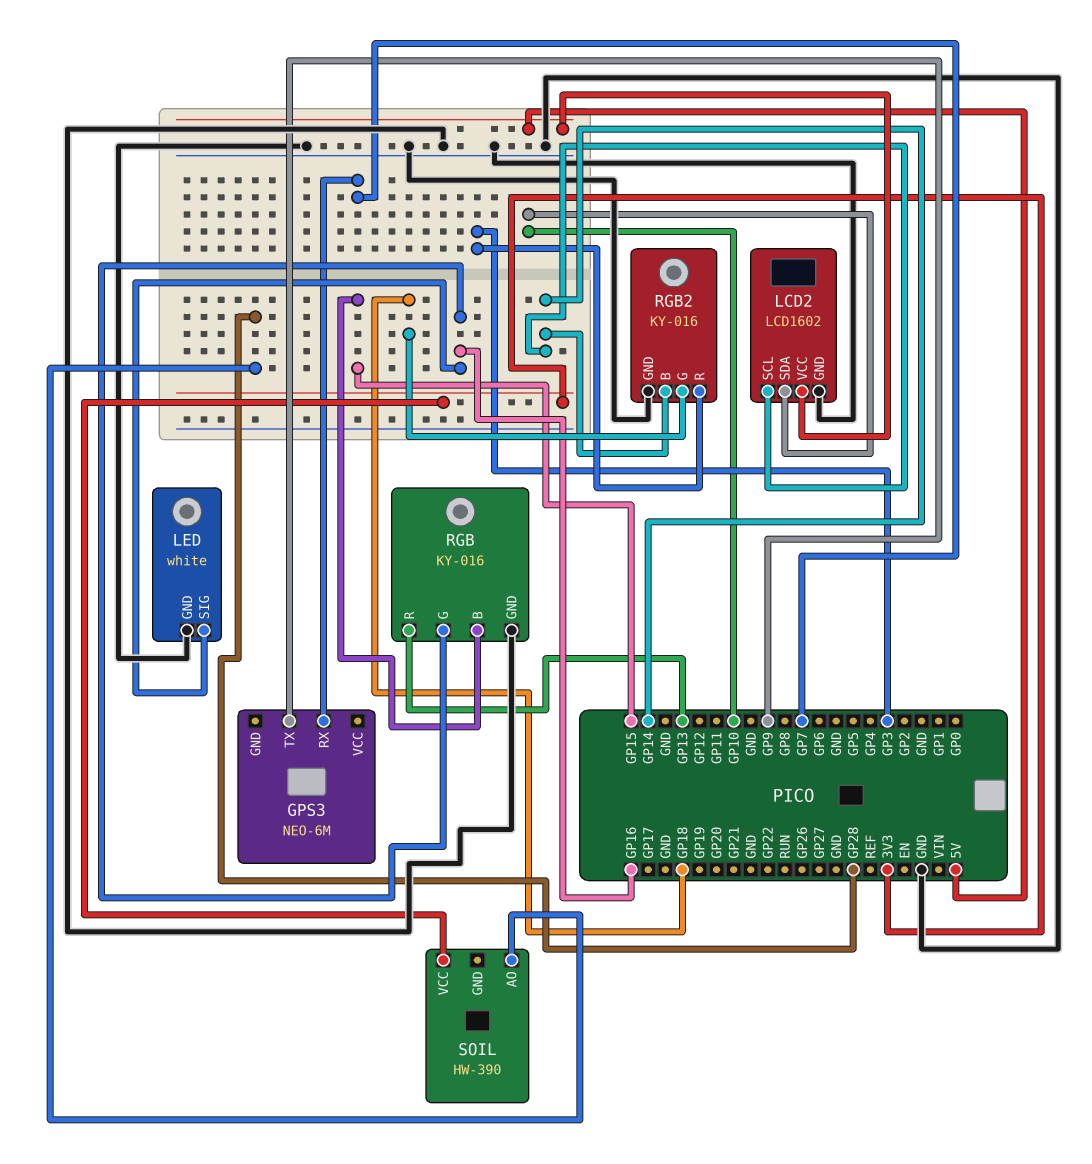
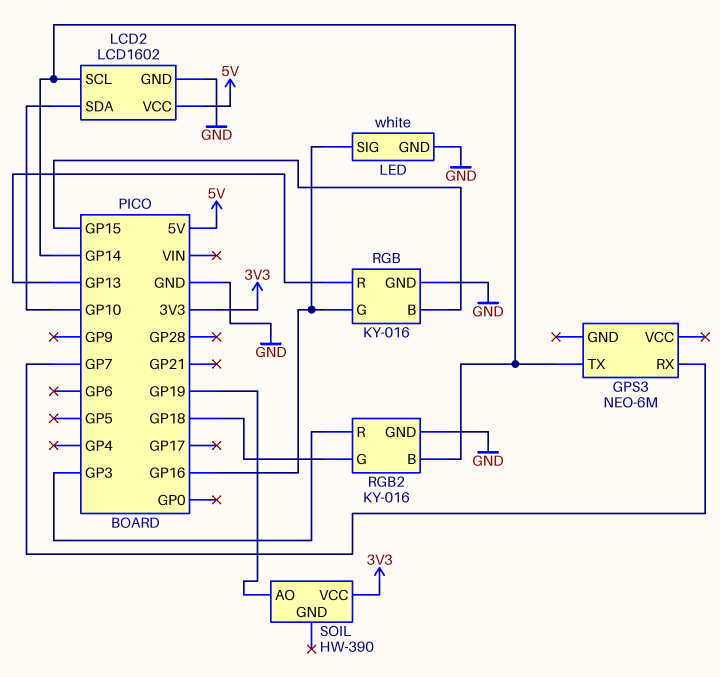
GPS3 pin TX: GP9 -> GP14
SOIL pin AO: GP28 -> GP19

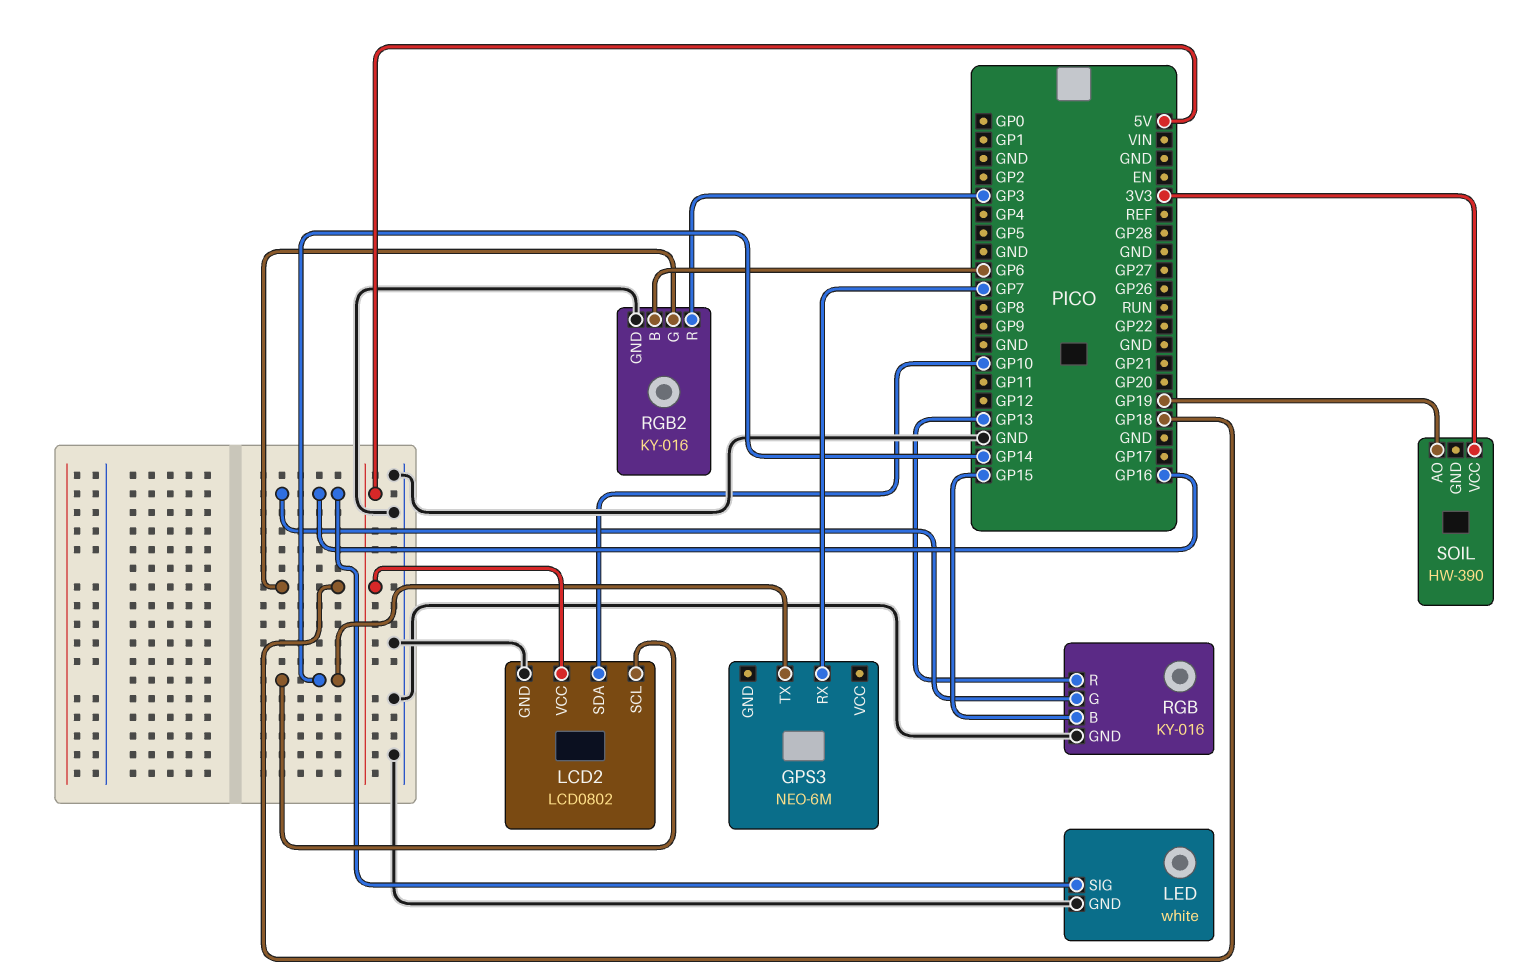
LCD2: LCD1602 -> LCD0802
RGB2 pin B: GP14 -> GP6

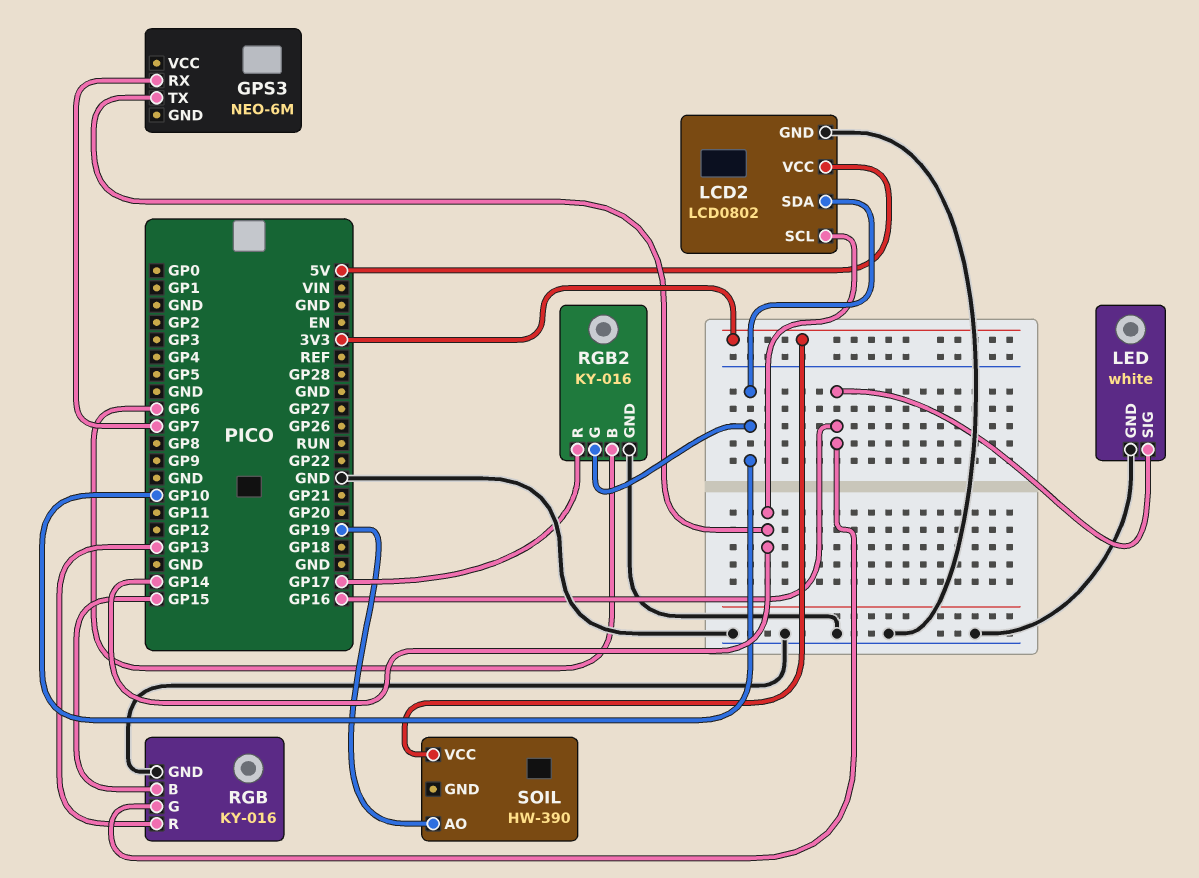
RGB2 pin G: GP18 -> GP10
RGB2 pin R: GP3 -> GP17

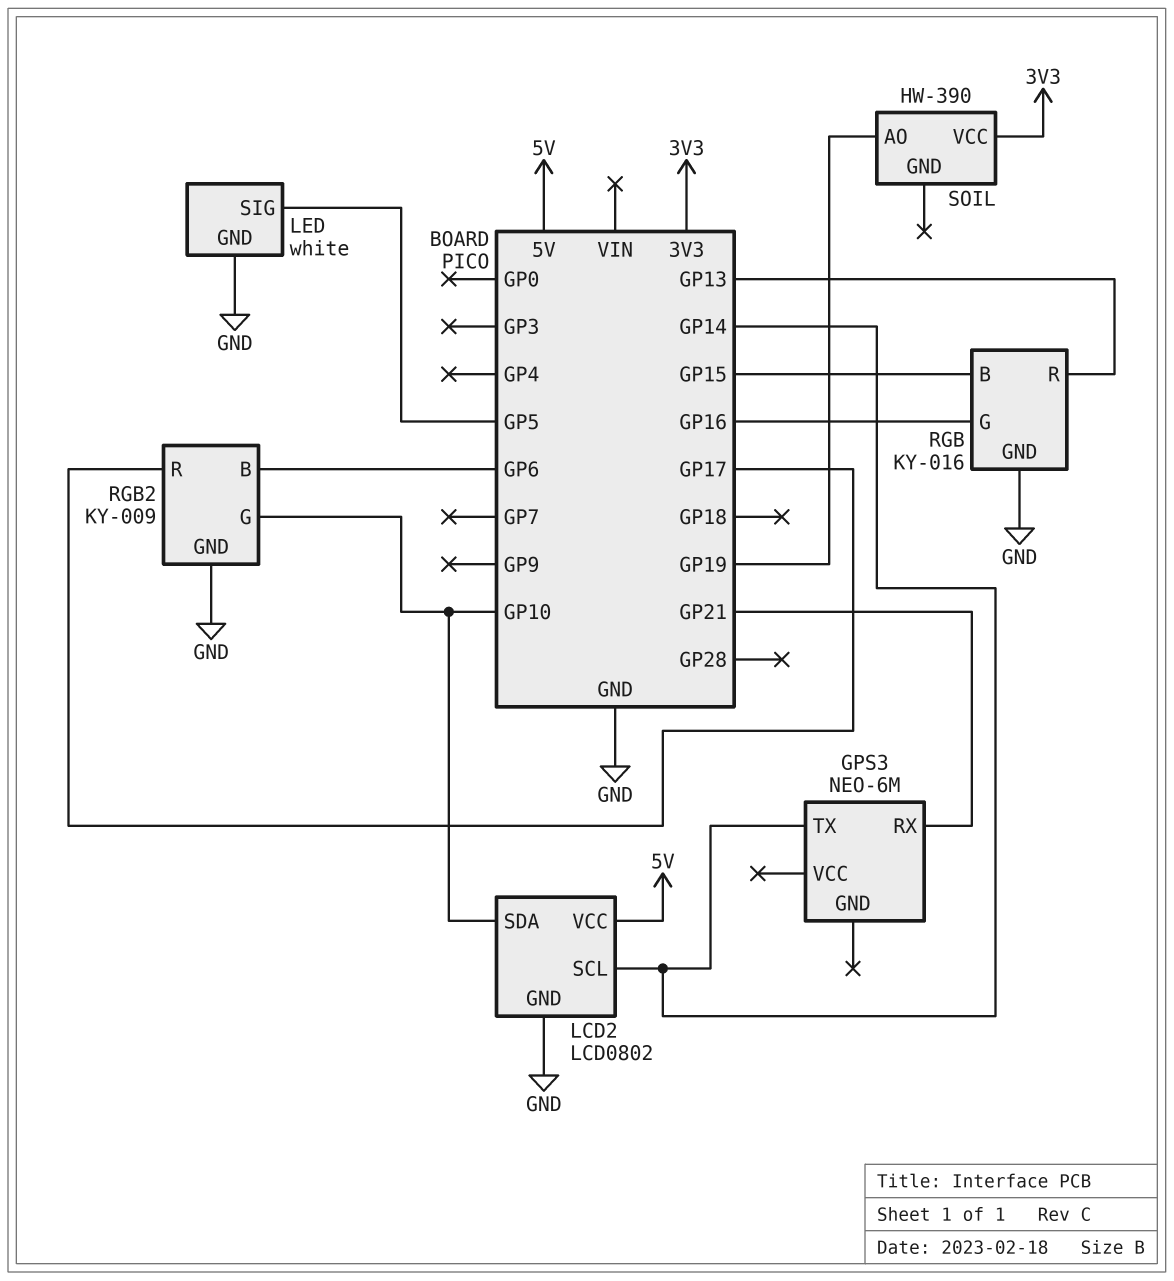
GPS3 pin RX: GP7 -> GP21
LED pin SIG: GP16 -> GP5
RGB2: KY-016 -> KY-009

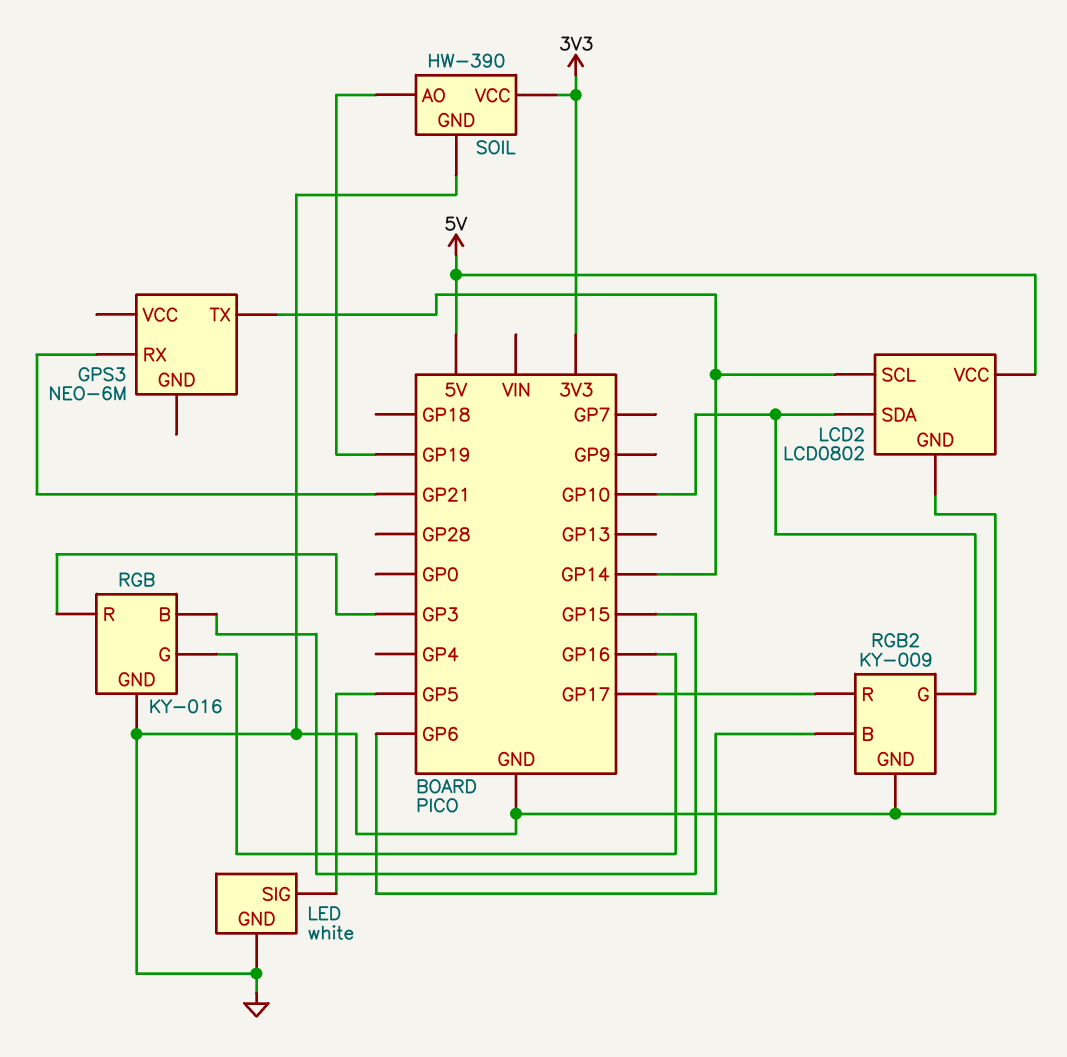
RGB pin R: GP13 -> GP3
SOIL pin GND: none -> GND

